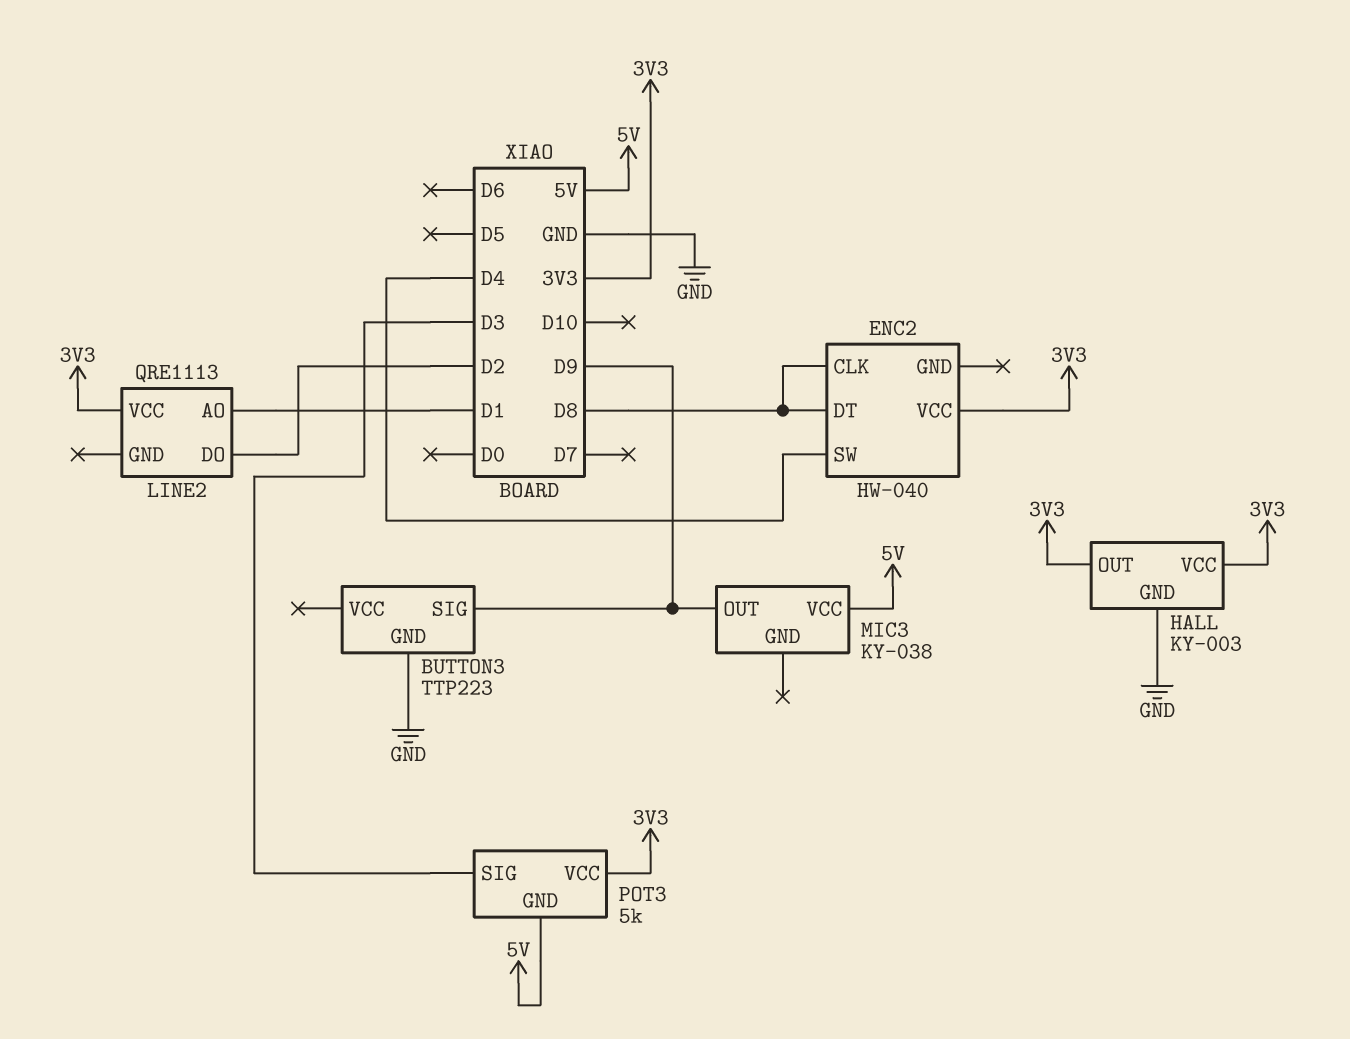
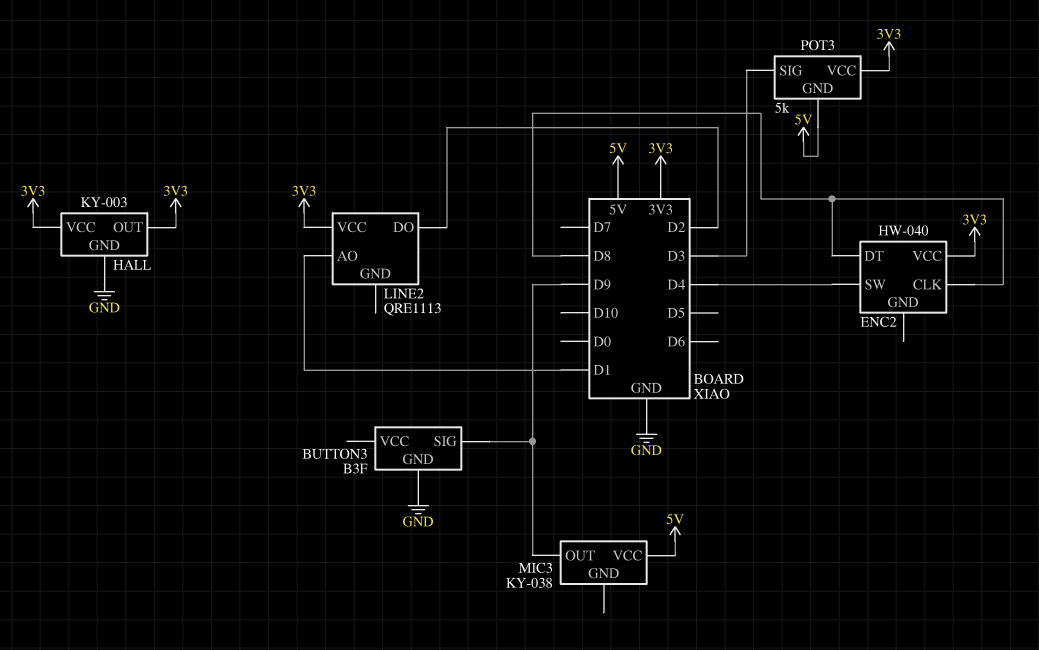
BUTTON3: TTP223 -> B3F

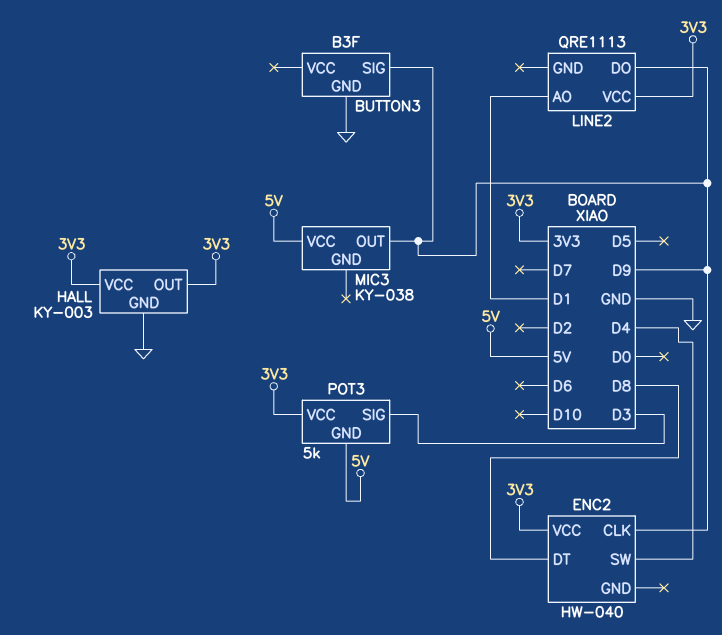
ENC2 pin CLK: D8 -> D9
LINE2 pin DO: D2 -> D9

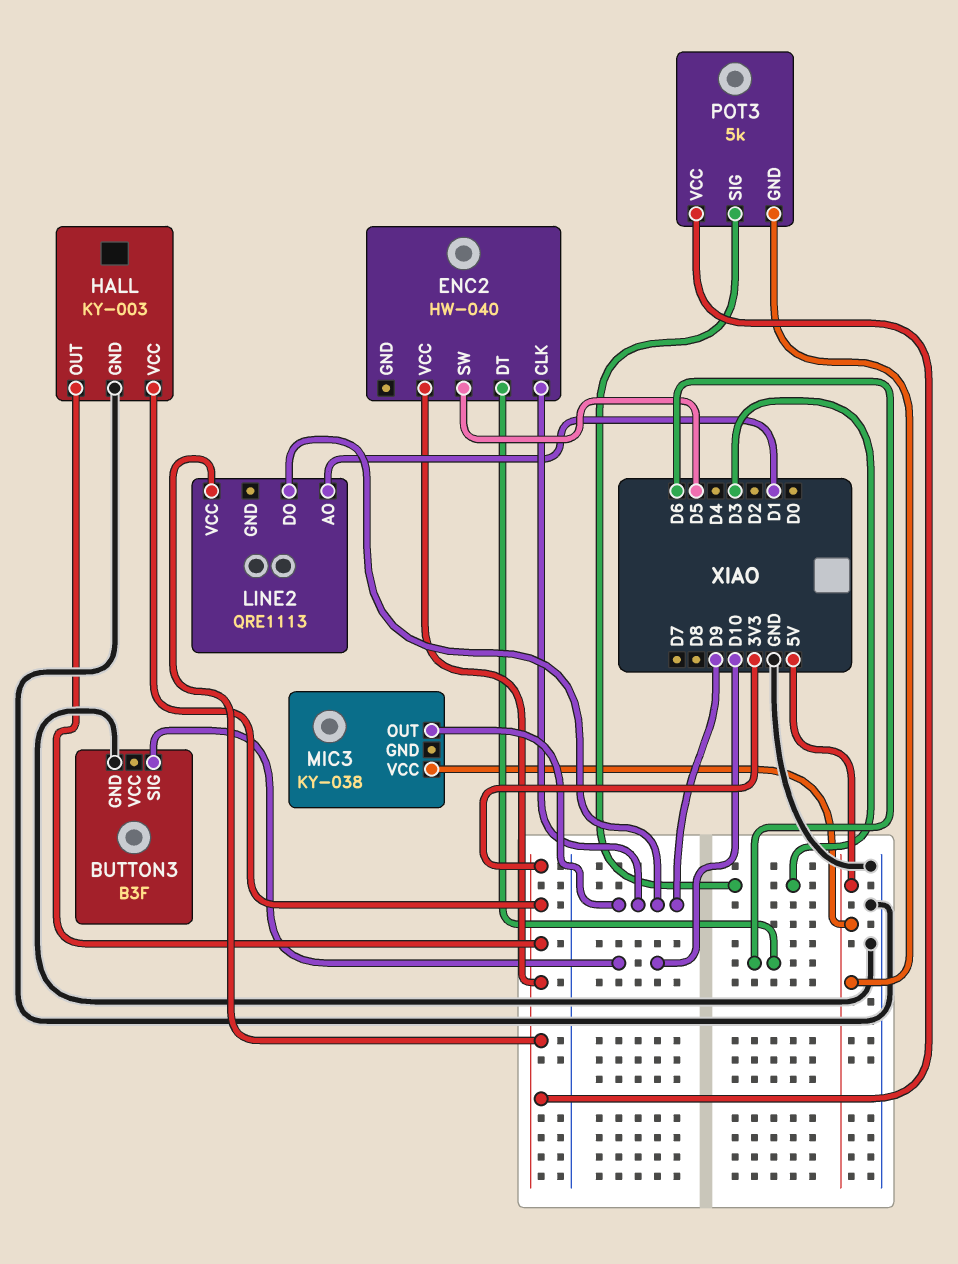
BUTTON3 pin SIG: D9 -> D10
ENC2 pin DT: D8 -> D6
ENC2 pin SW: D4 -> D5

